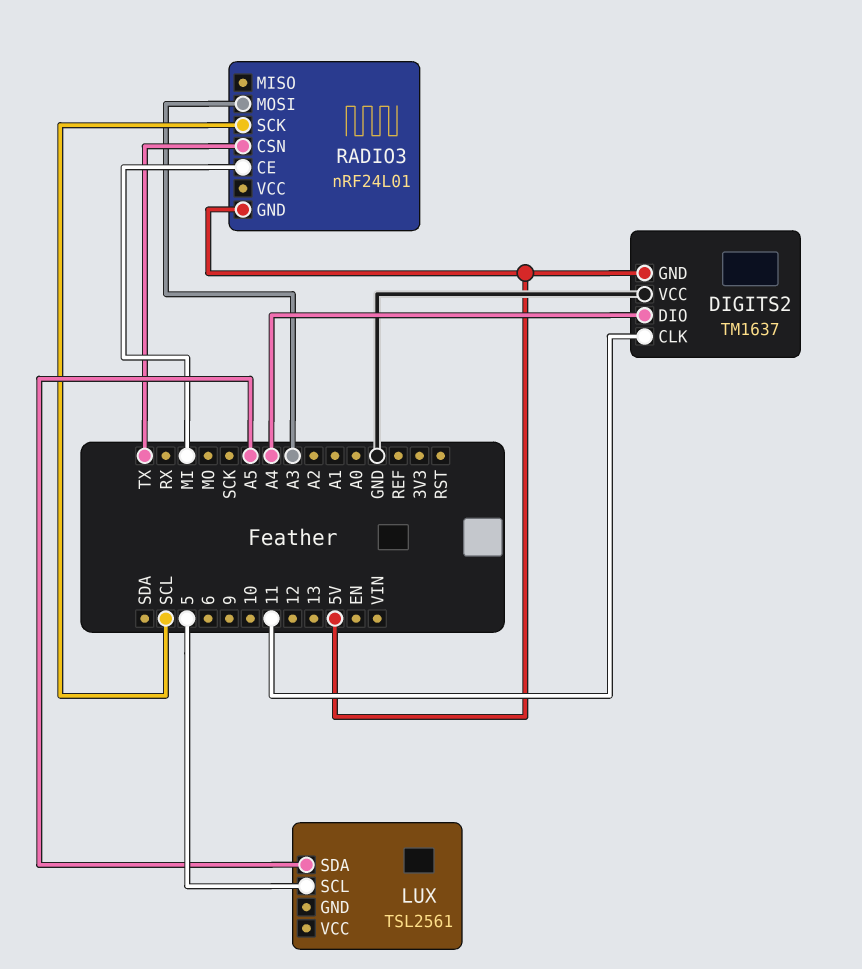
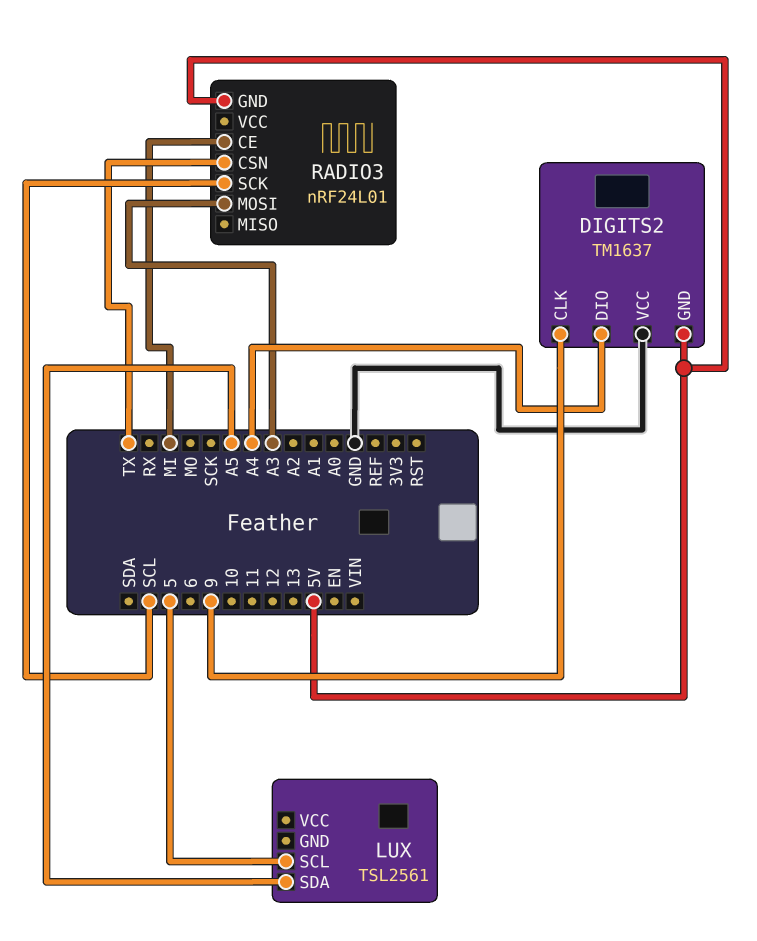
DIGITS2 pin CLK: 11 -> 9

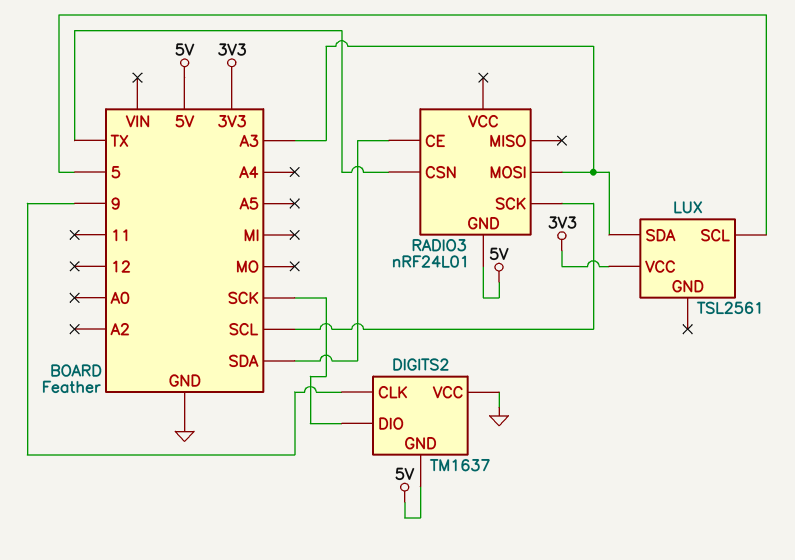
DIGITS2 pin DIO: A4 -> SCK
LUX pin SDA: A5 -> A3
LUX pin VCC: none -> 3V3
RADIO3 pin CE: MI -> SDA

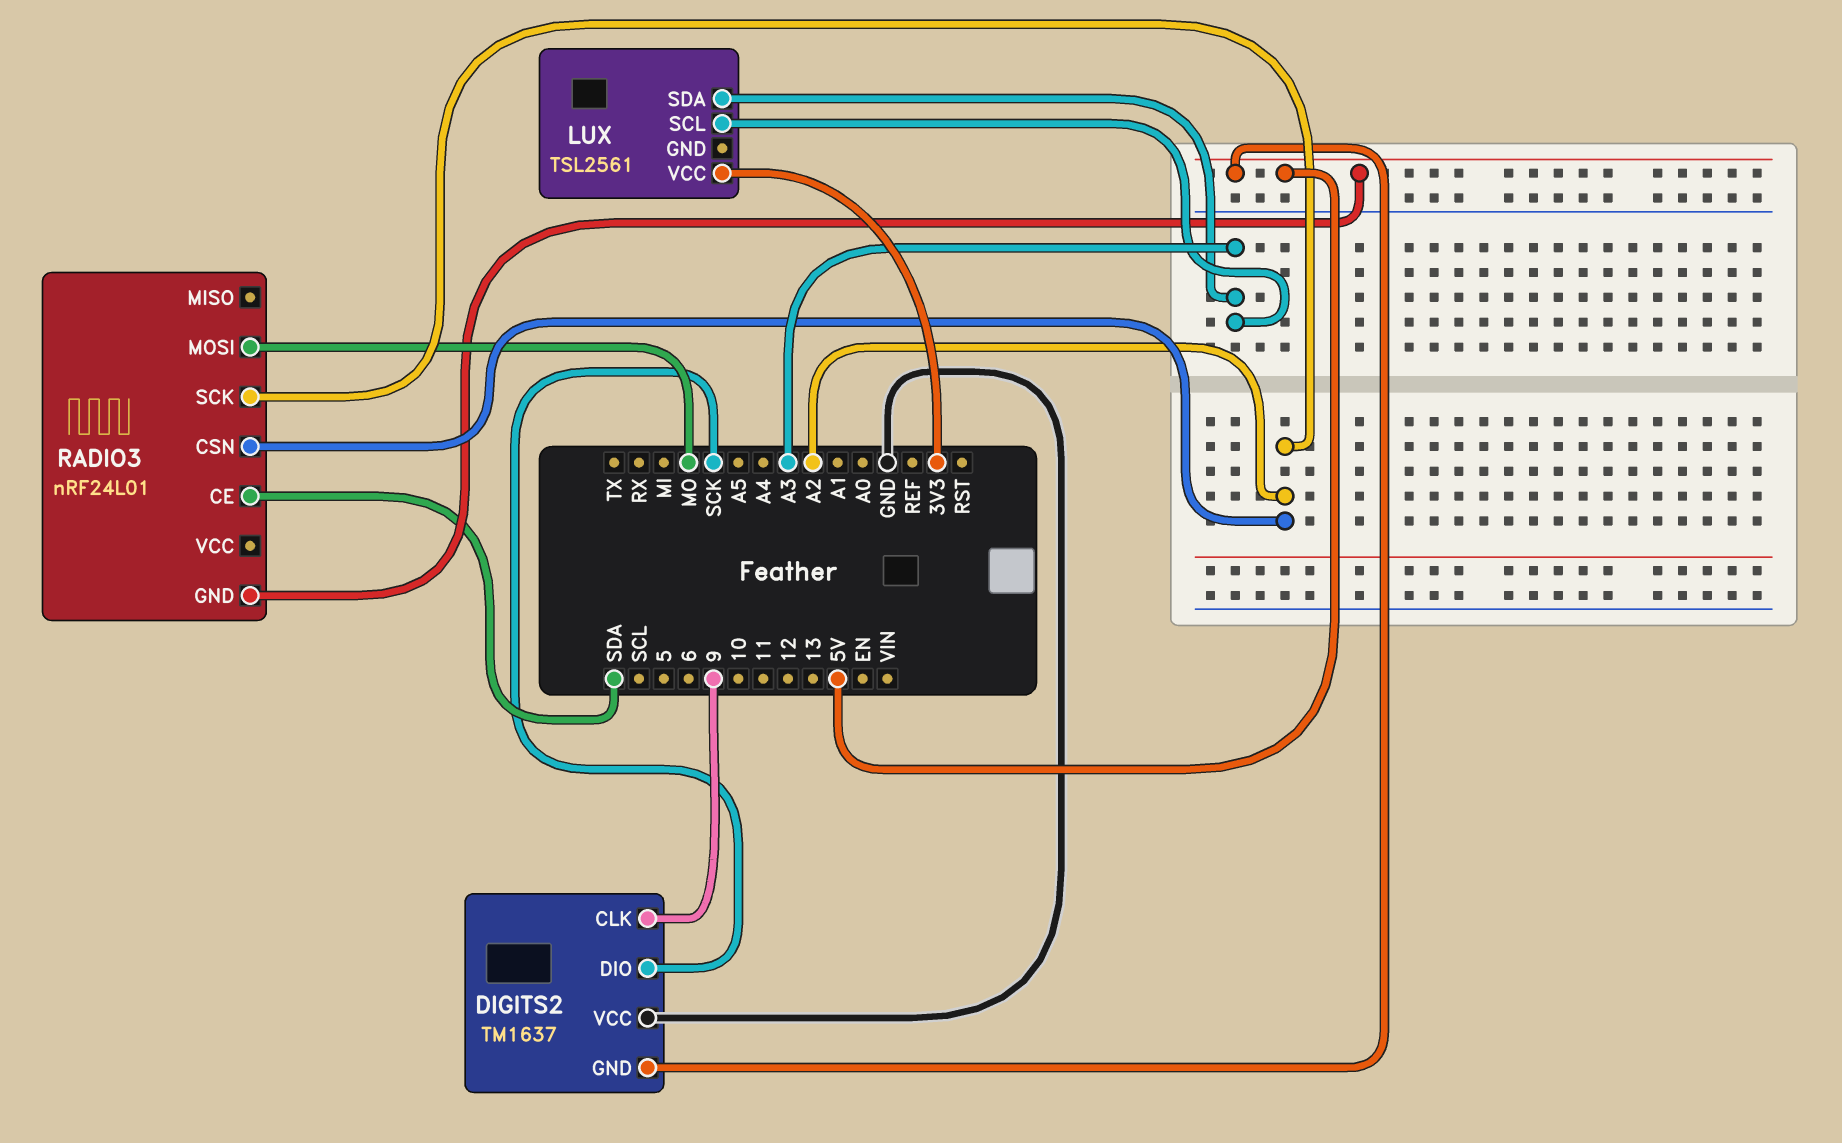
LUX pin SCL: 5 -> A3
RADIO3 pin CSN: TX -> A2
RADIO3 pin MOSI: A3 -> MO
RADIO3 pin SCK: SCL -> A2

